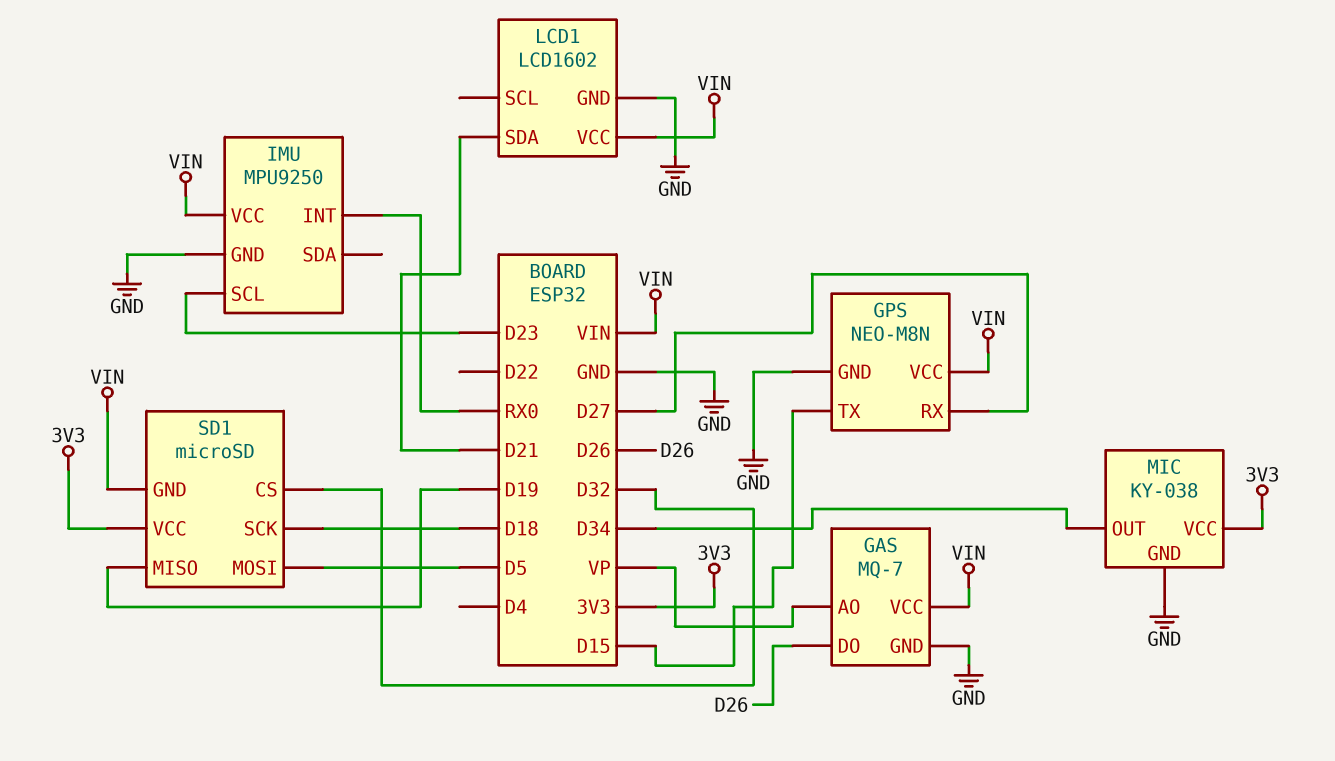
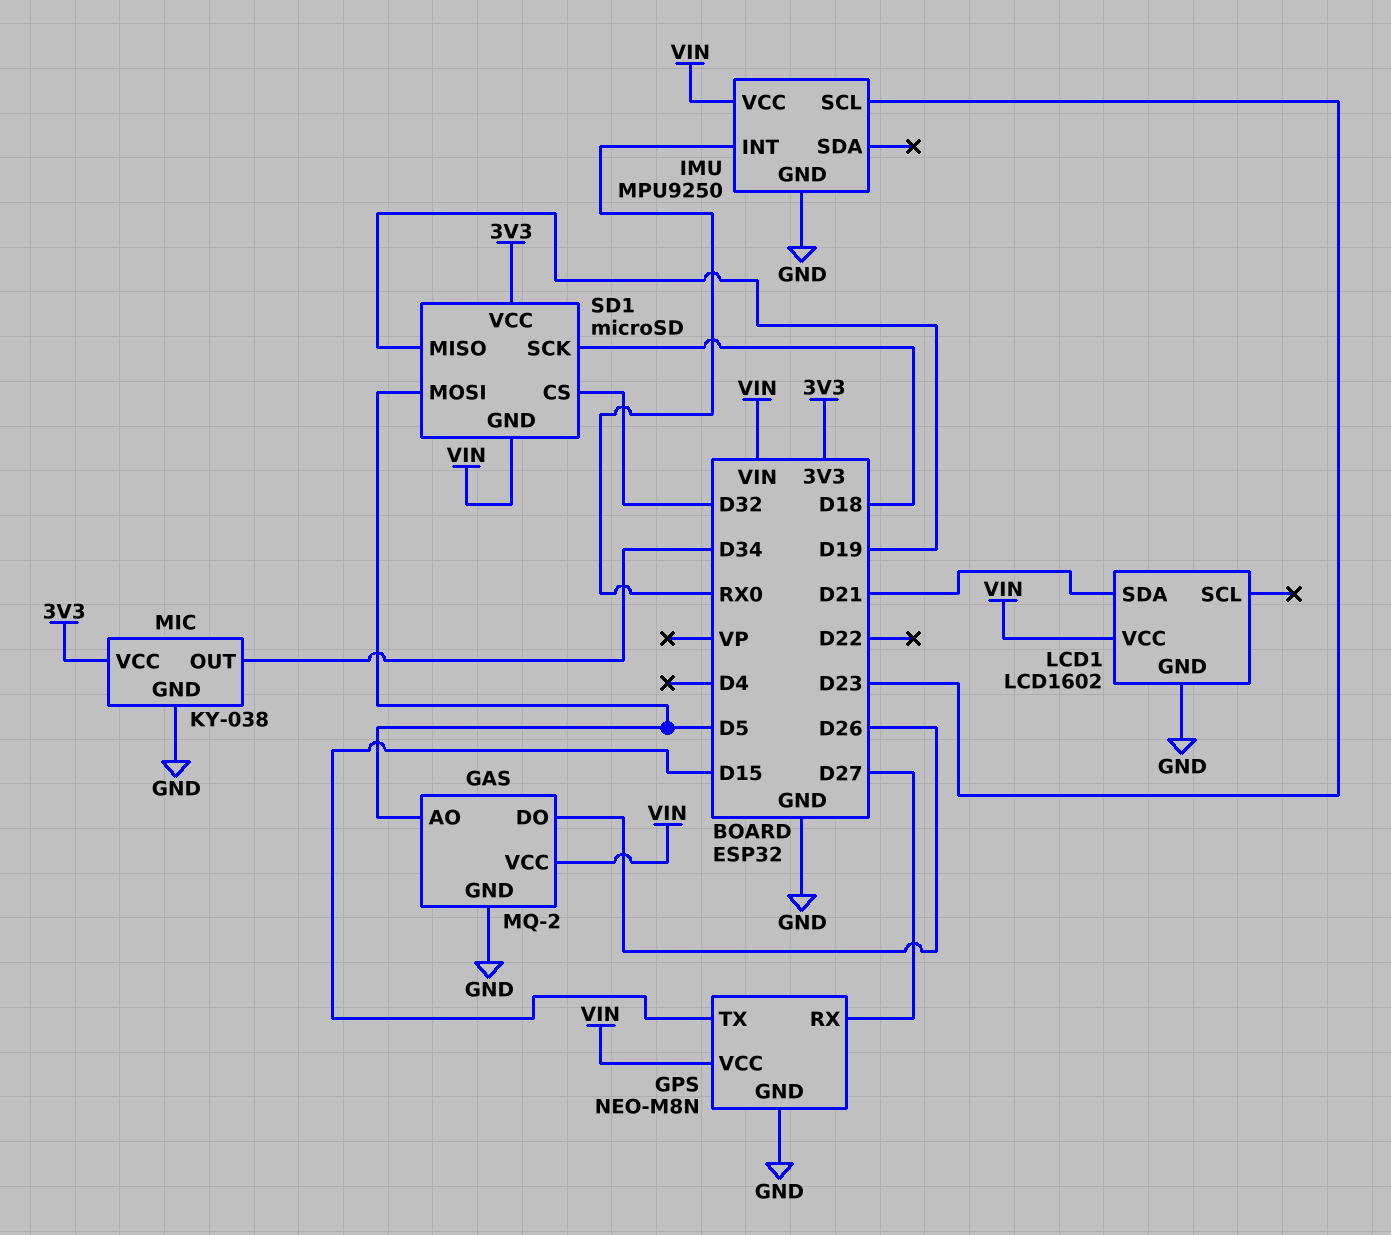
GAS: MQ-7 -> MQ-2
GAS pin AO: VP -> D5

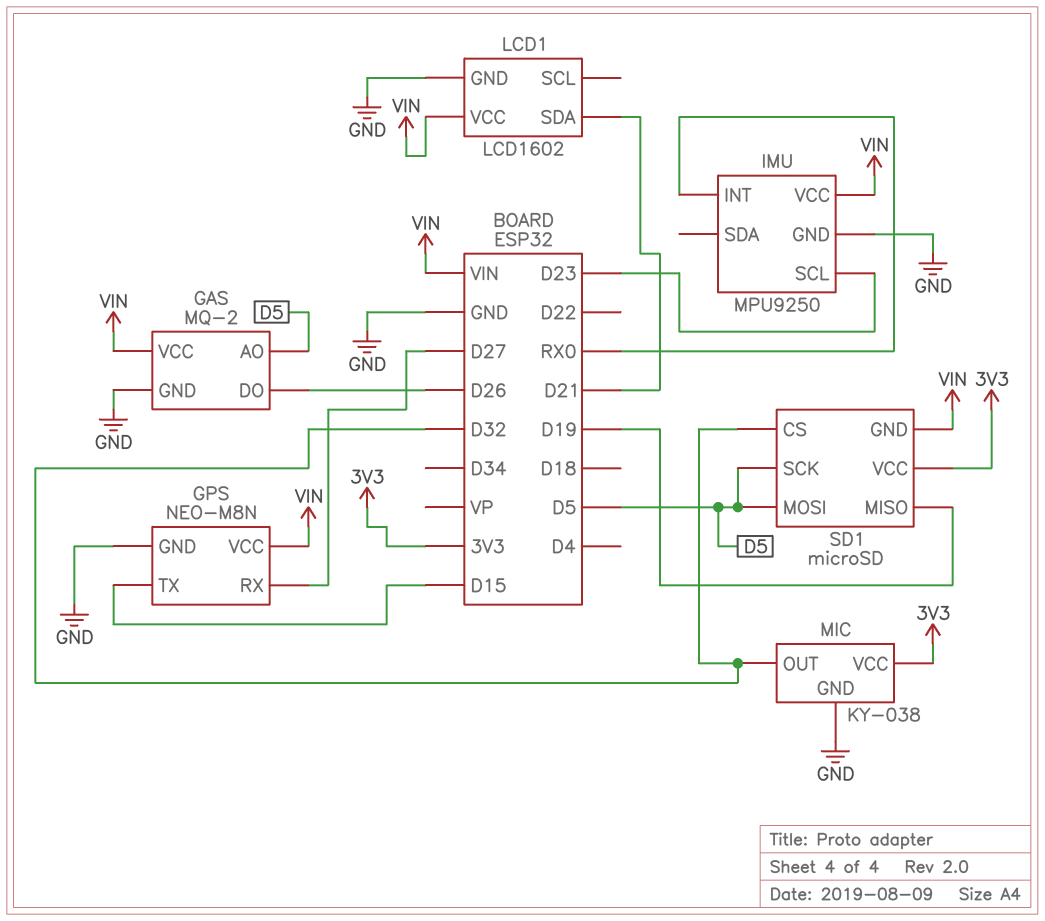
MIC pin OUT: D34 -> D32
SD1 pin SCK: D18 -> D5

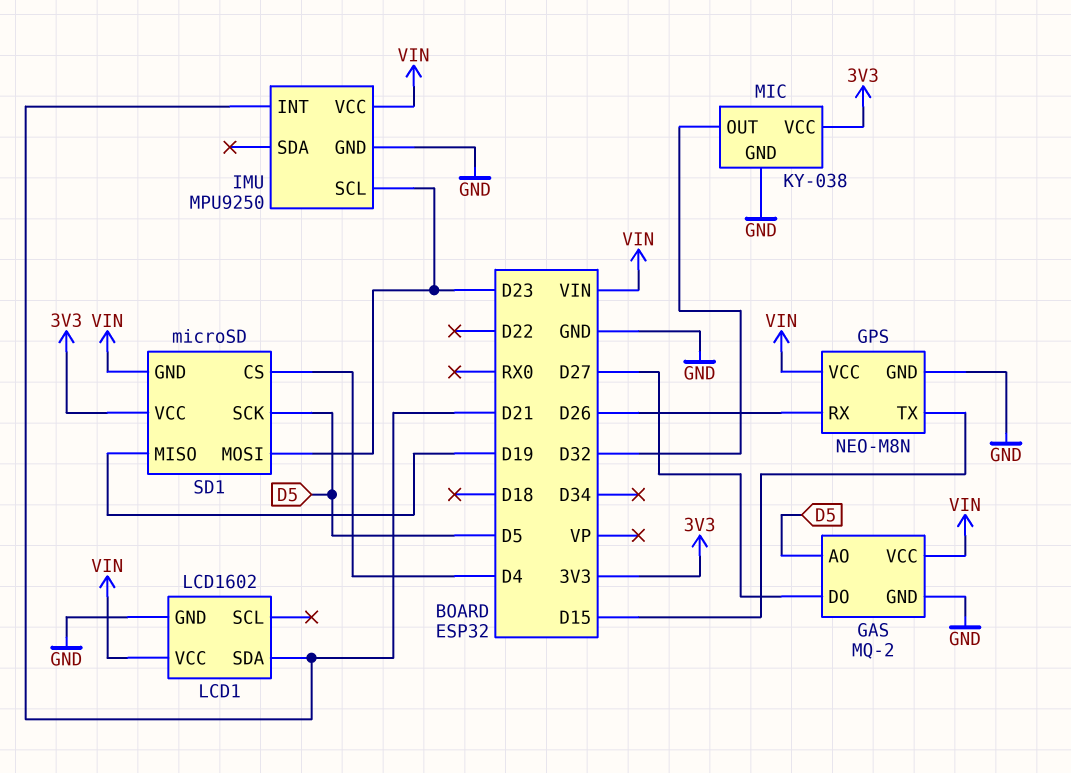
GAS pin DO: D26 -> D27
GPS pin RX: D27 -> D26
IMU pin INT: RX0 -> D21
SD1 pin CS: D32 -> D4
SD1 pin MOSI: D5 -> D23

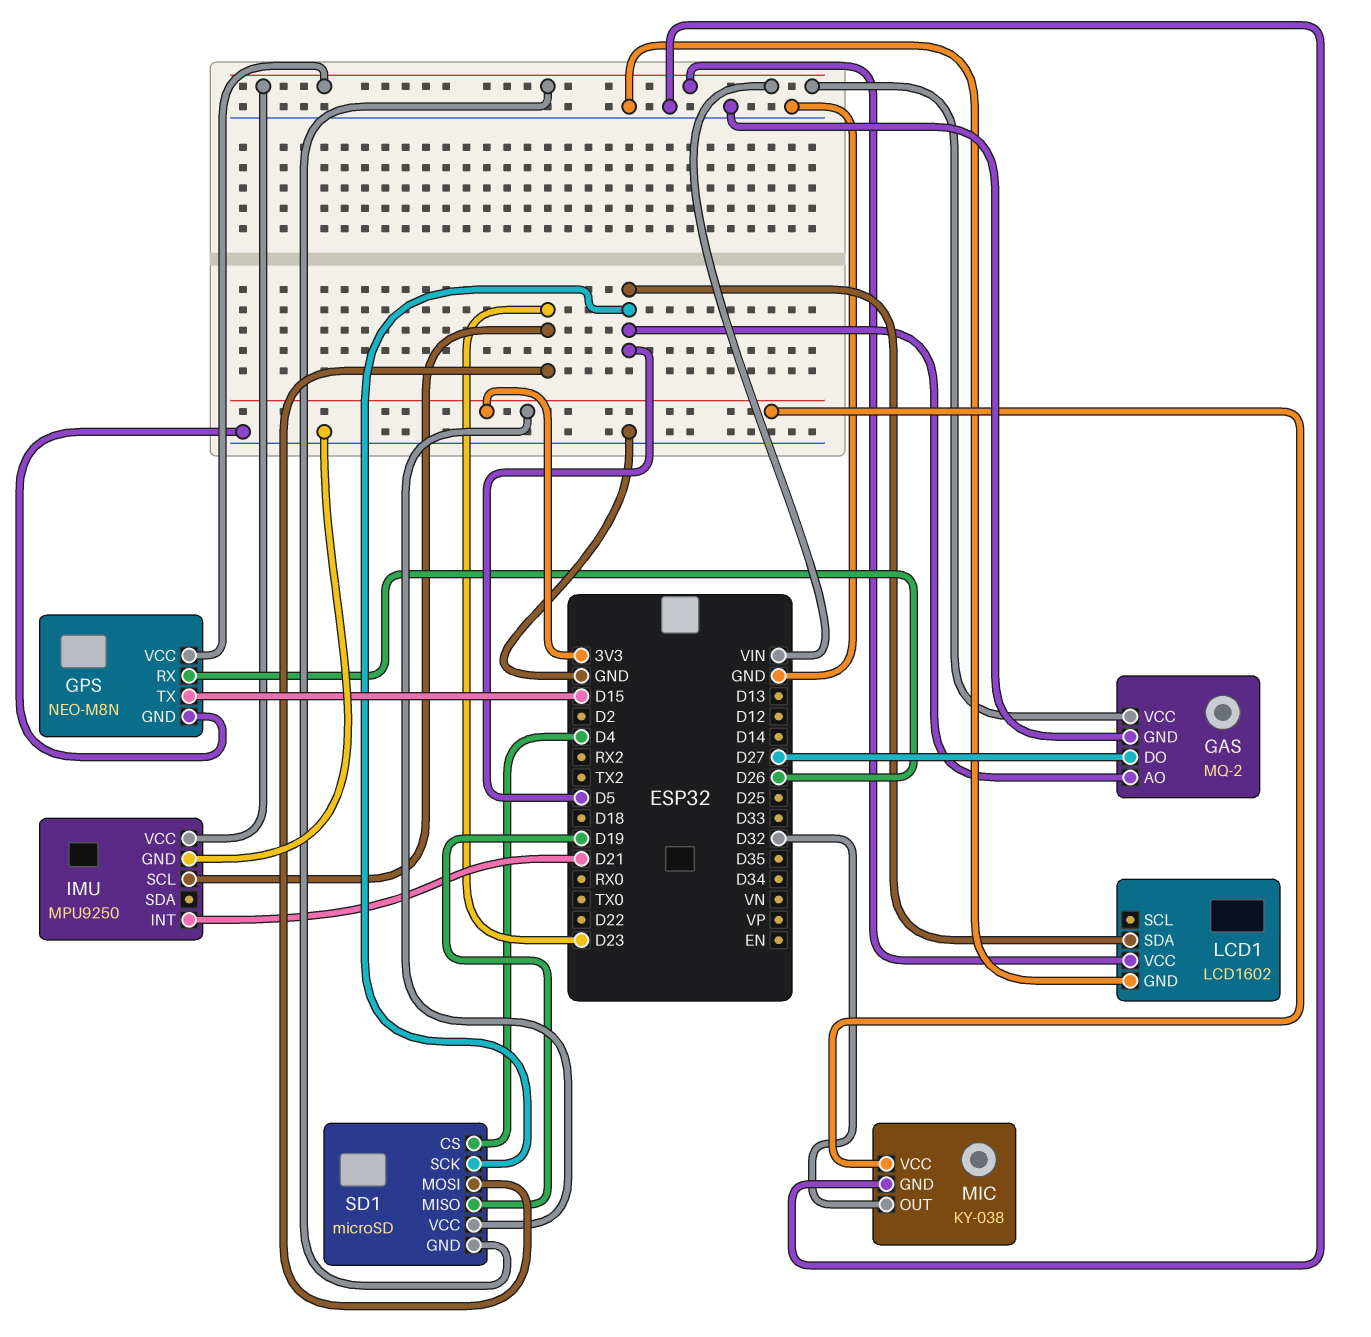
LCD1 pin SDA: D21 -> D5

